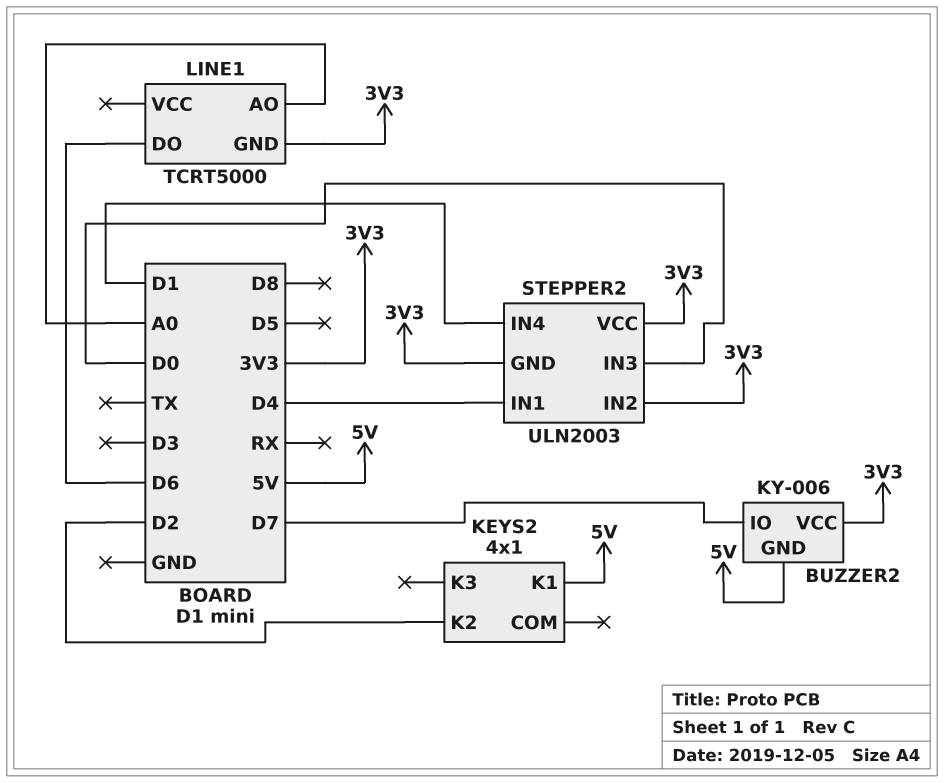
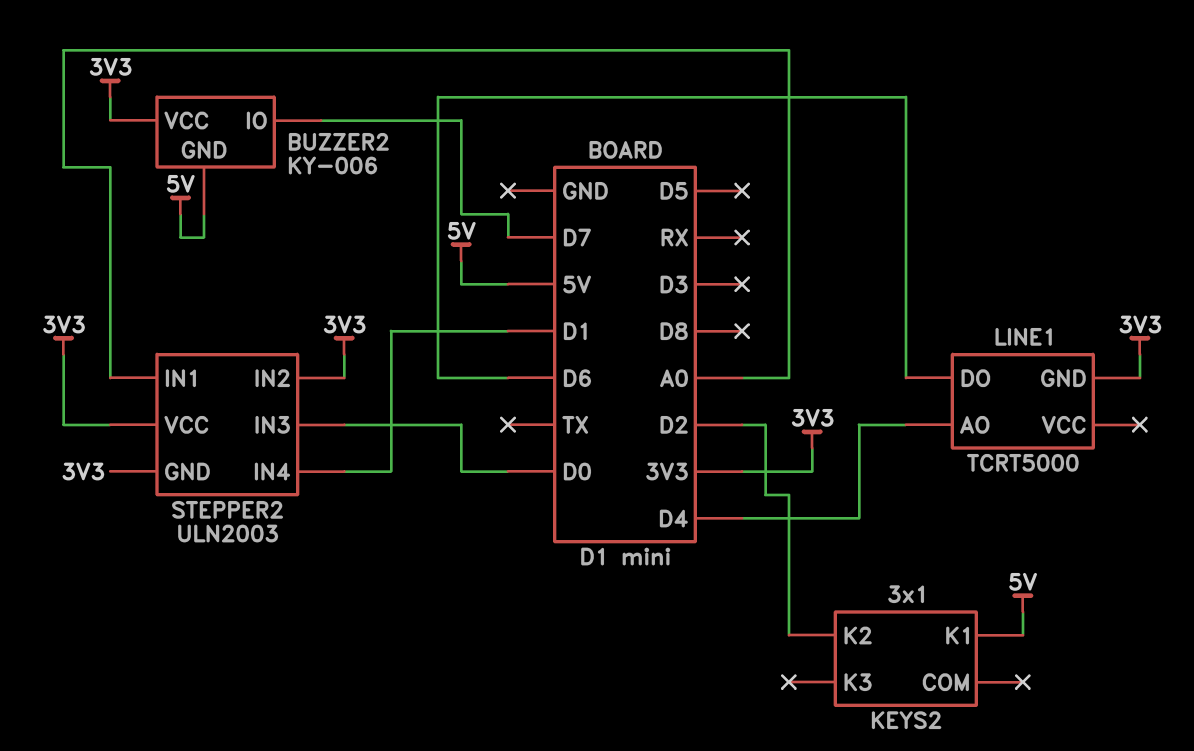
KEYS2: 4x1 -> 3x1
LINE1 pin AO: A0 -> D4
STEPPER2 pin IN1: D4 -> A0

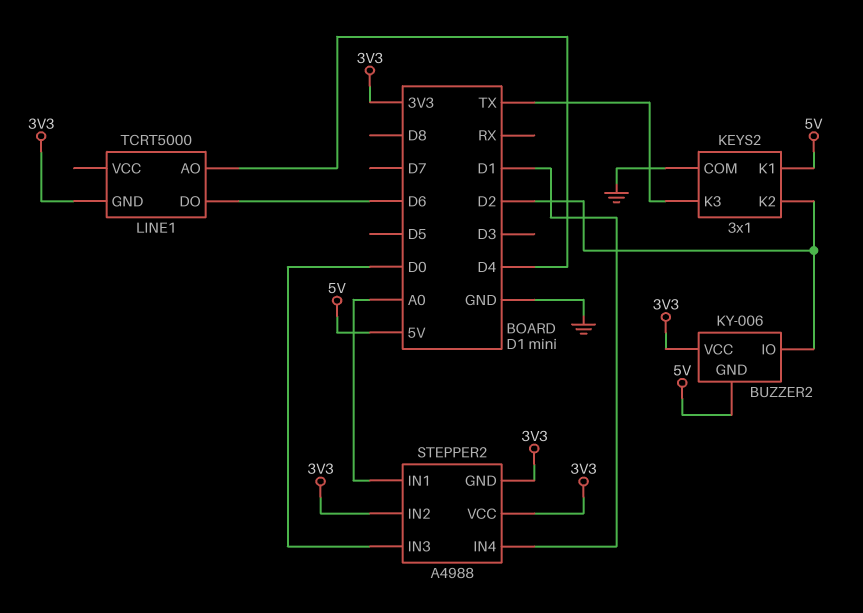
BUZZER2 pin IO: D7 -> D2
KEYS2 pin COM: none -> GND
KEYS2 pin K3: none -> TX
STEPPER2: ULN2003 -> A4988

